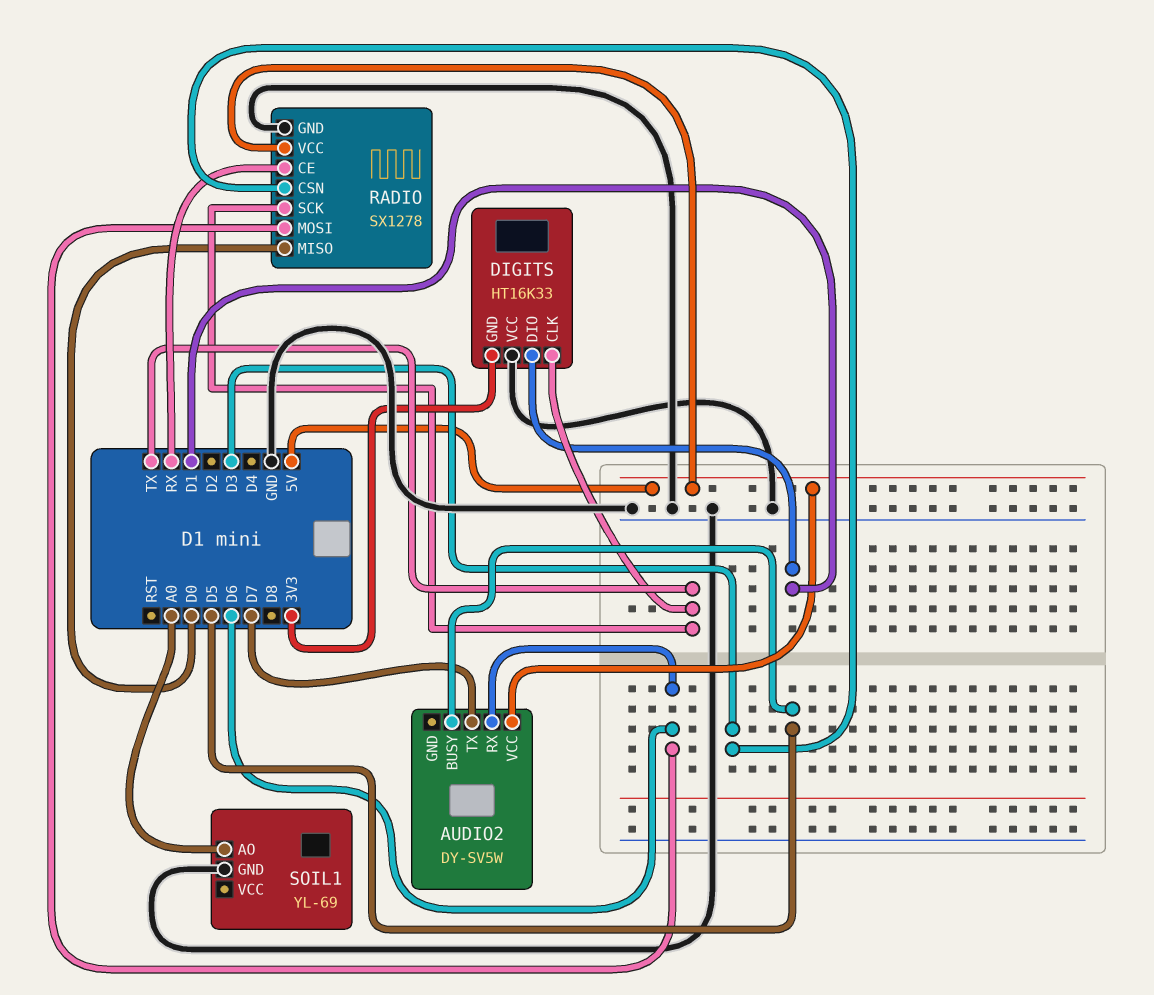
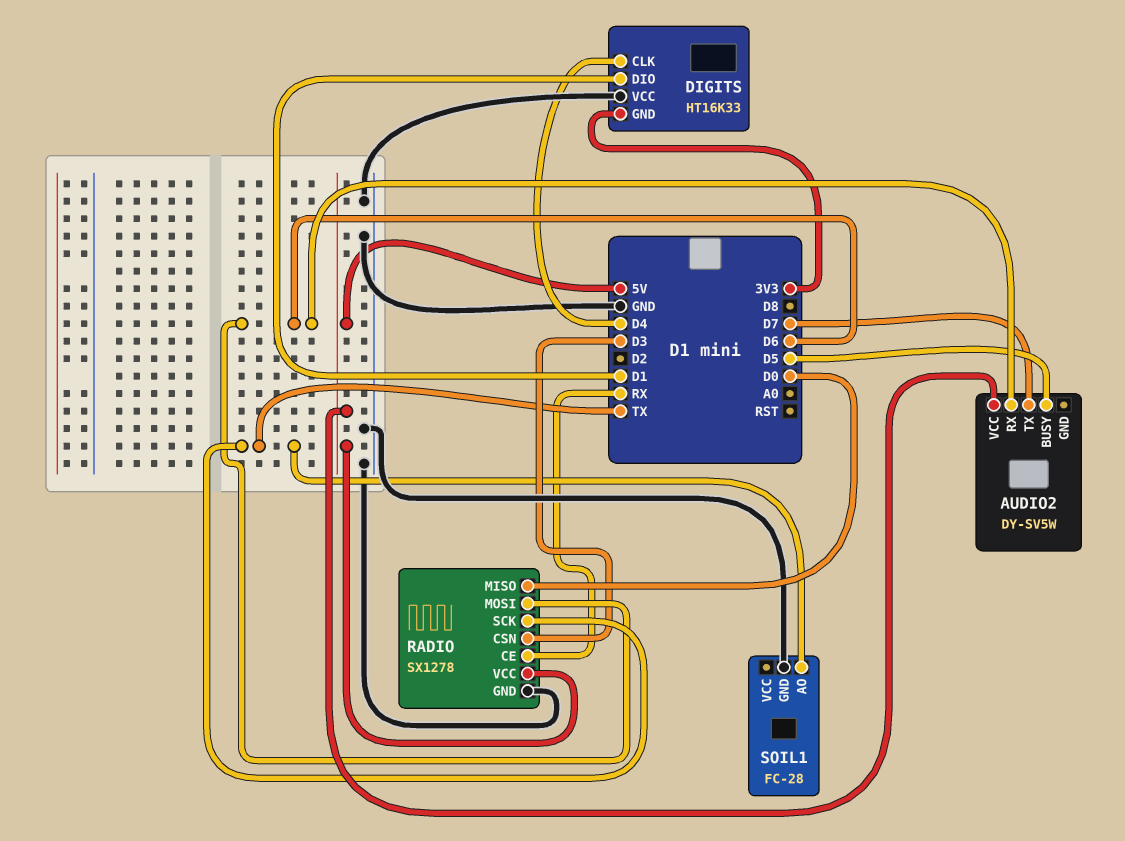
DIGITS pin CLK: TX -> D4
SOIL1: YL-69 -> FC-28
SOIL1 pin AO: A0 -> TX

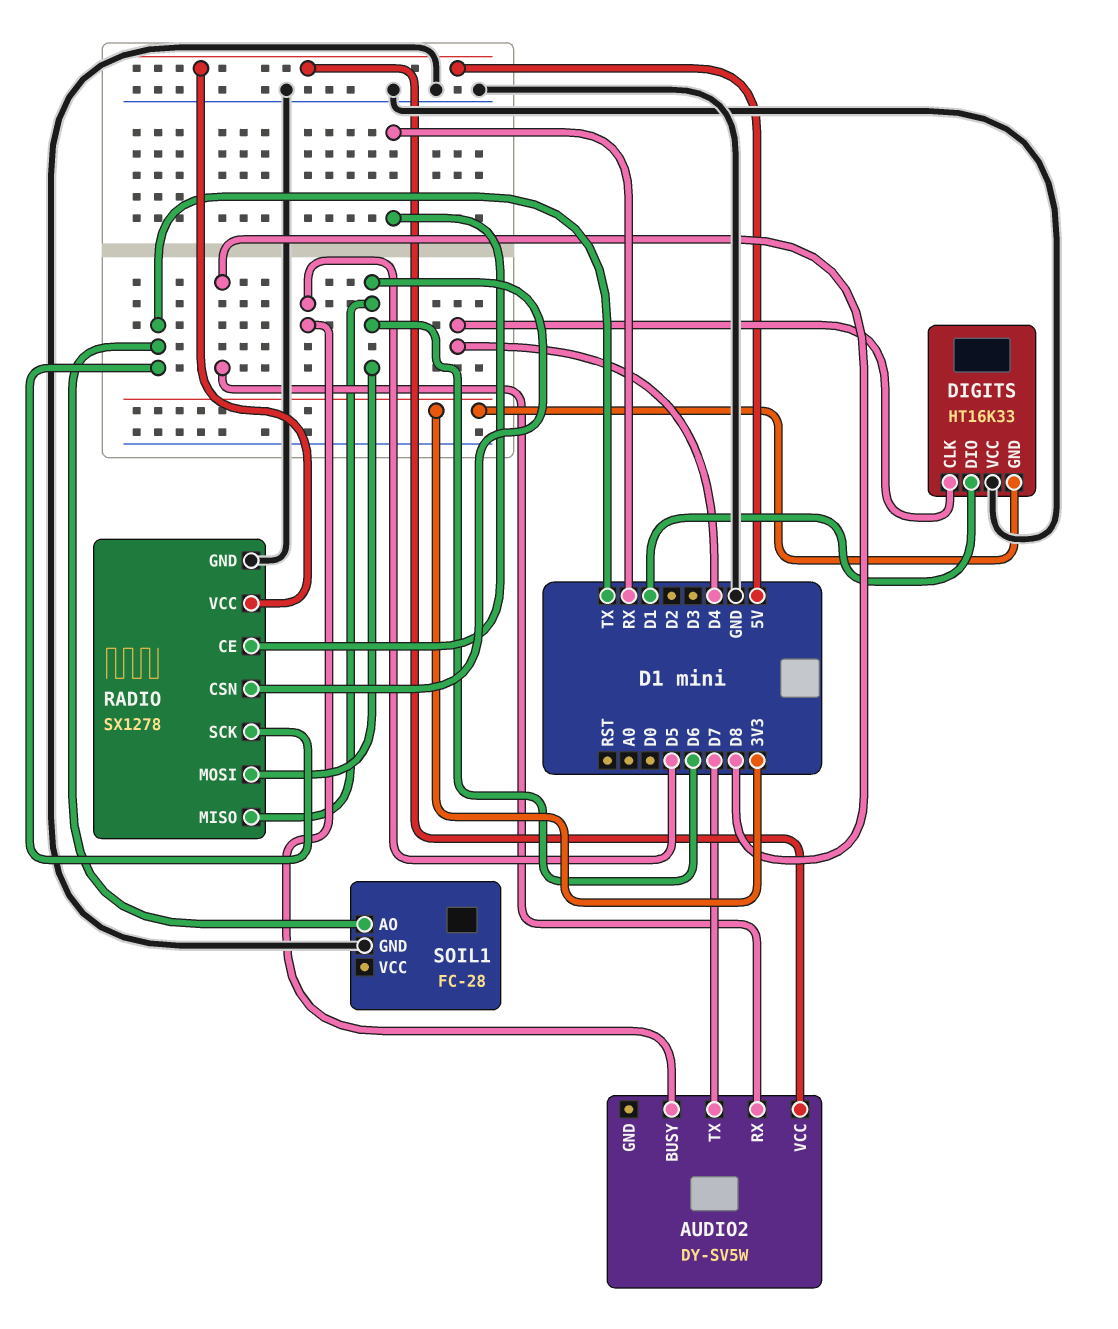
AUDIO2 pin RX: D6 -> D8
RADIO pin CSN: D3 -> D6
RADIO pin MISO: D0 -> D6

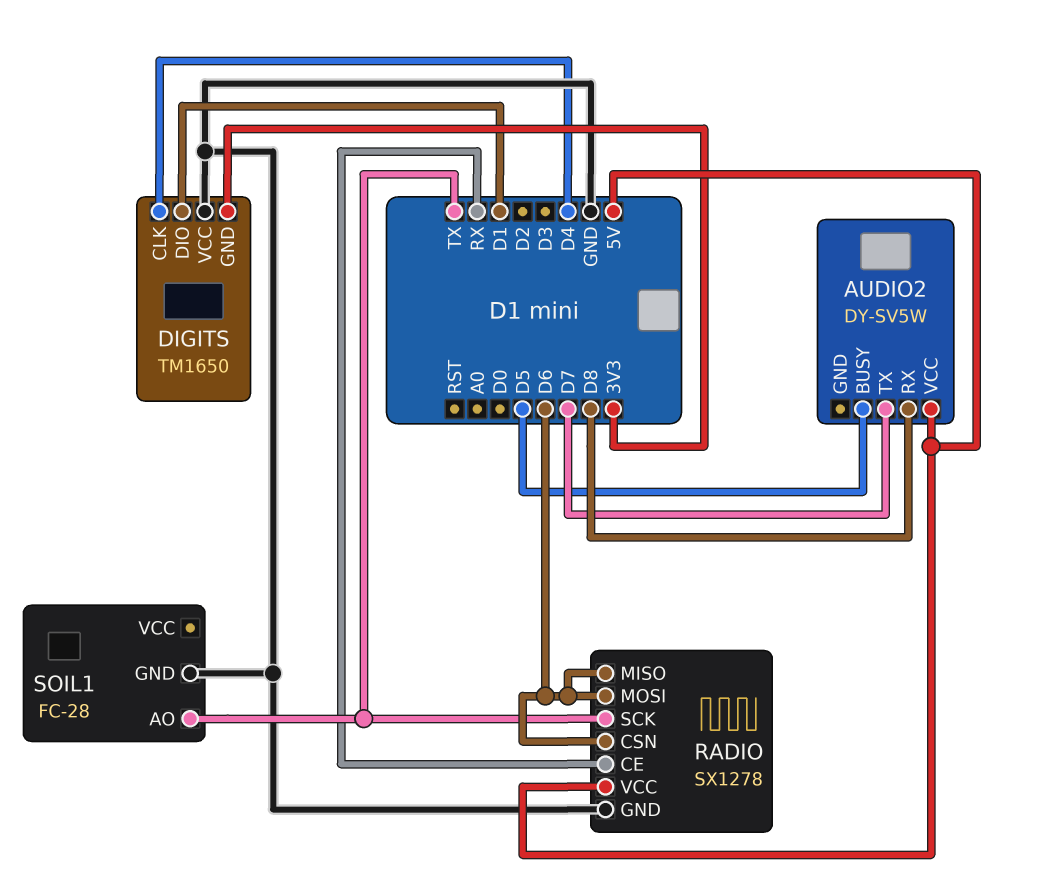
DIGITS: HT16K33 -> TM1650

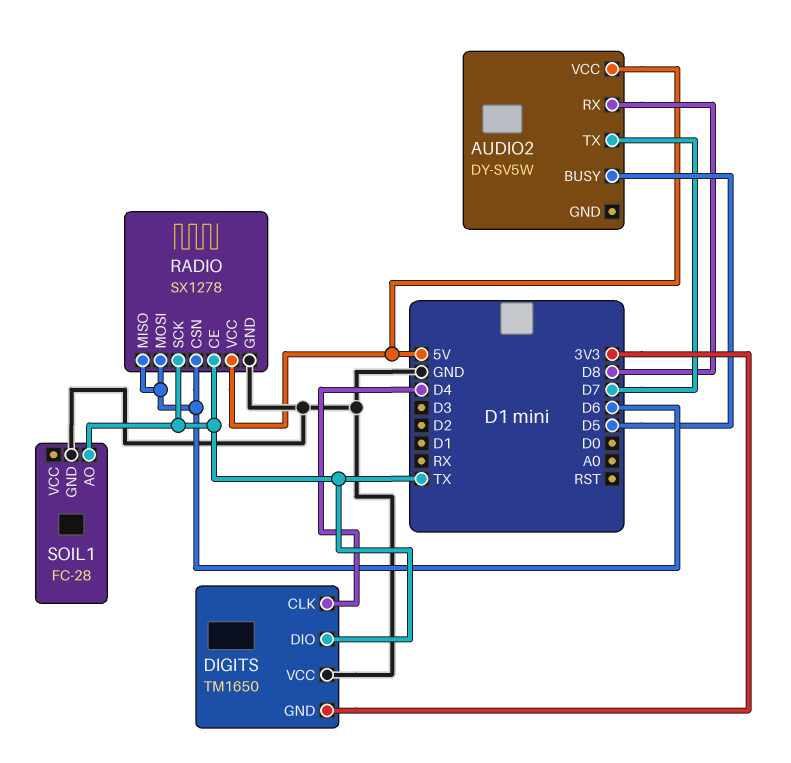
DIGITS pin DIO: D1 -> TX
RADIO pin CE: RX -> TX

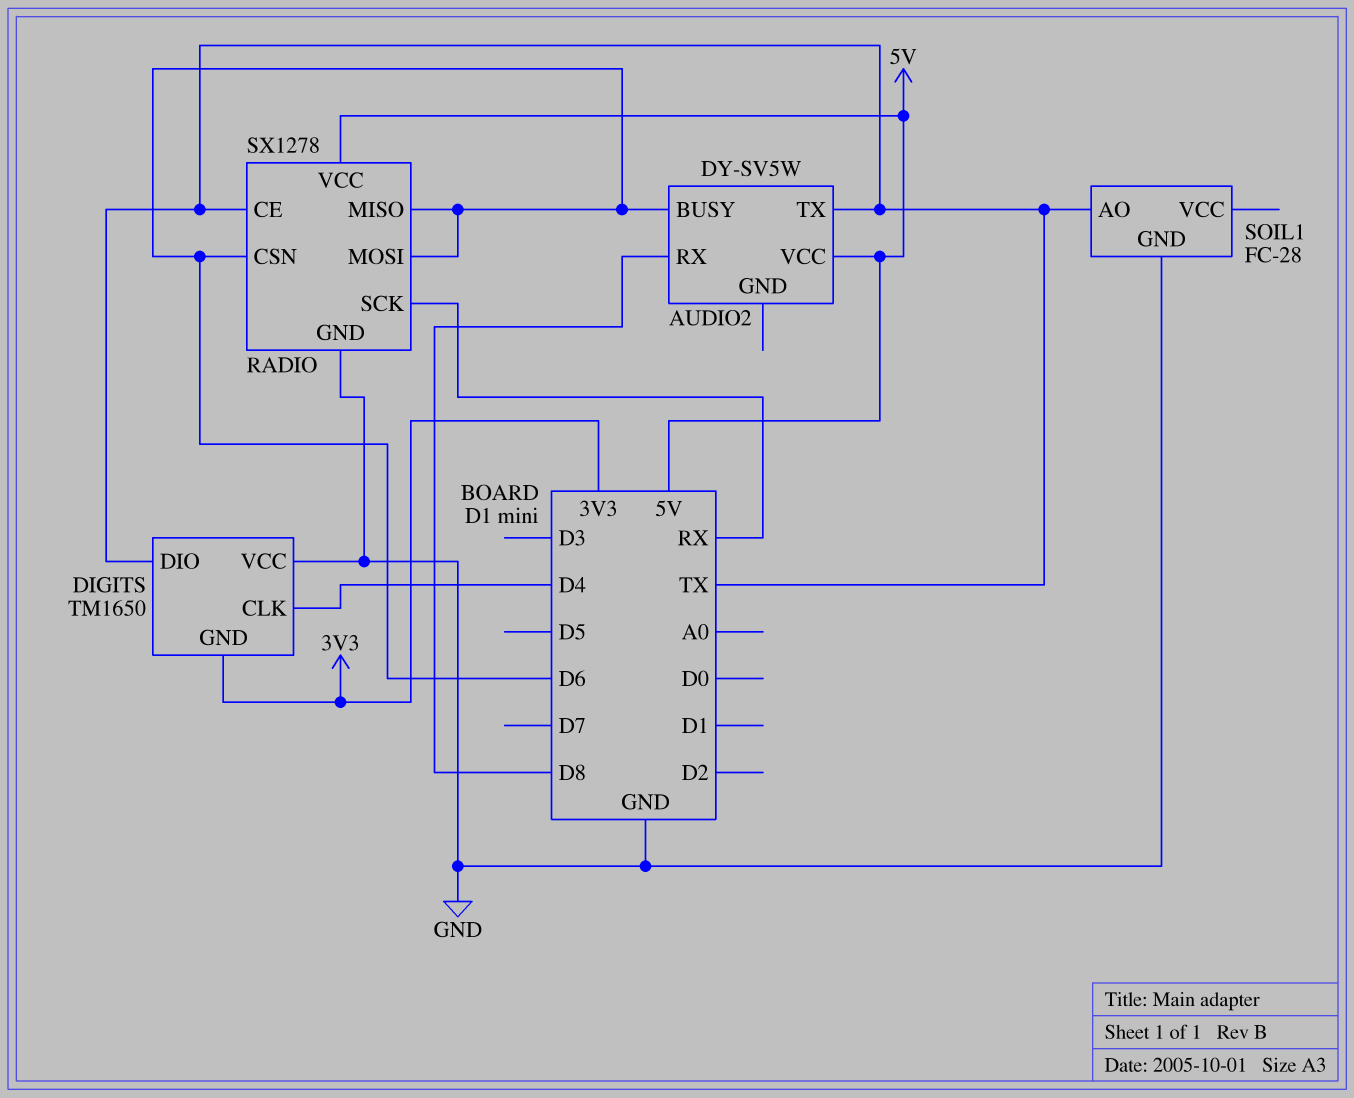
AUDIO2 pin BUSY: D5 -> D6
AUDIO2 pin TX: D7 -> TX
RADIO pin SCK: TX -> RX

